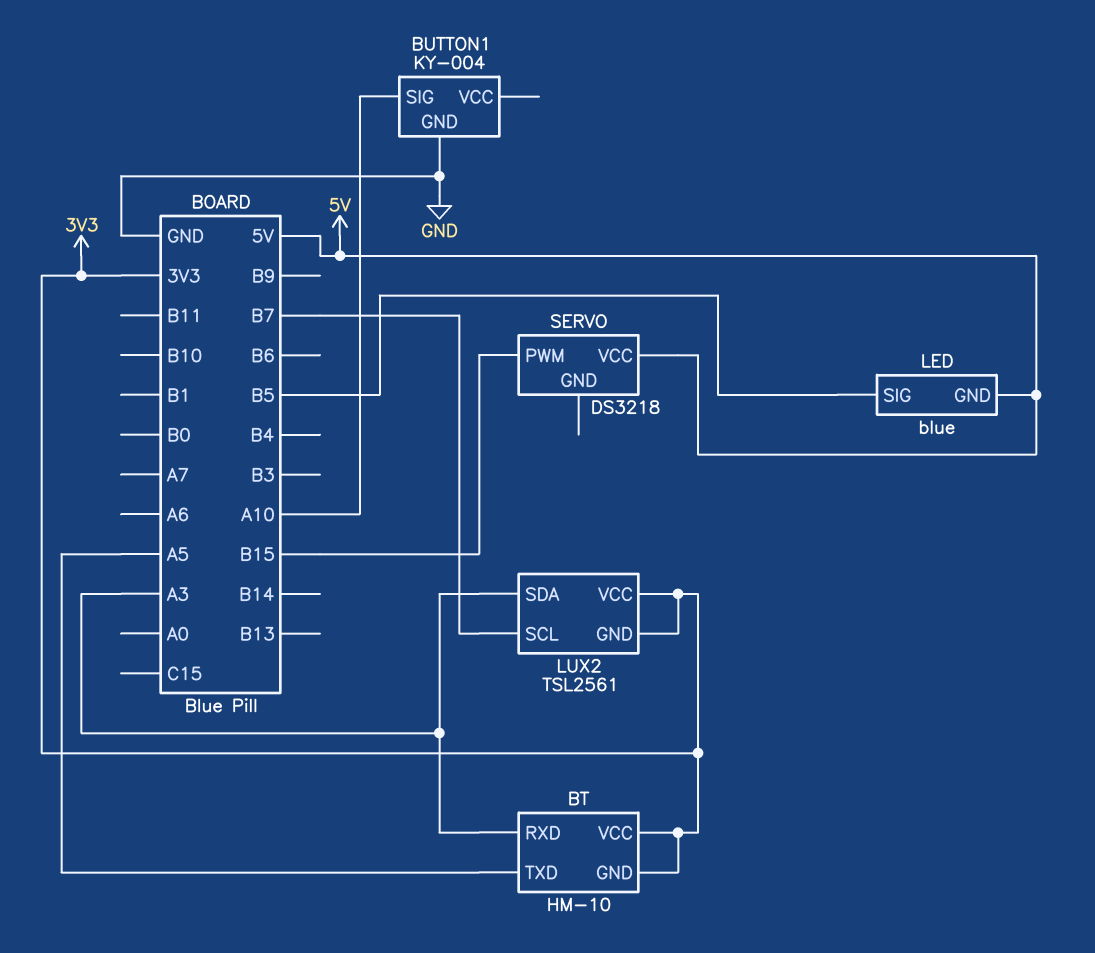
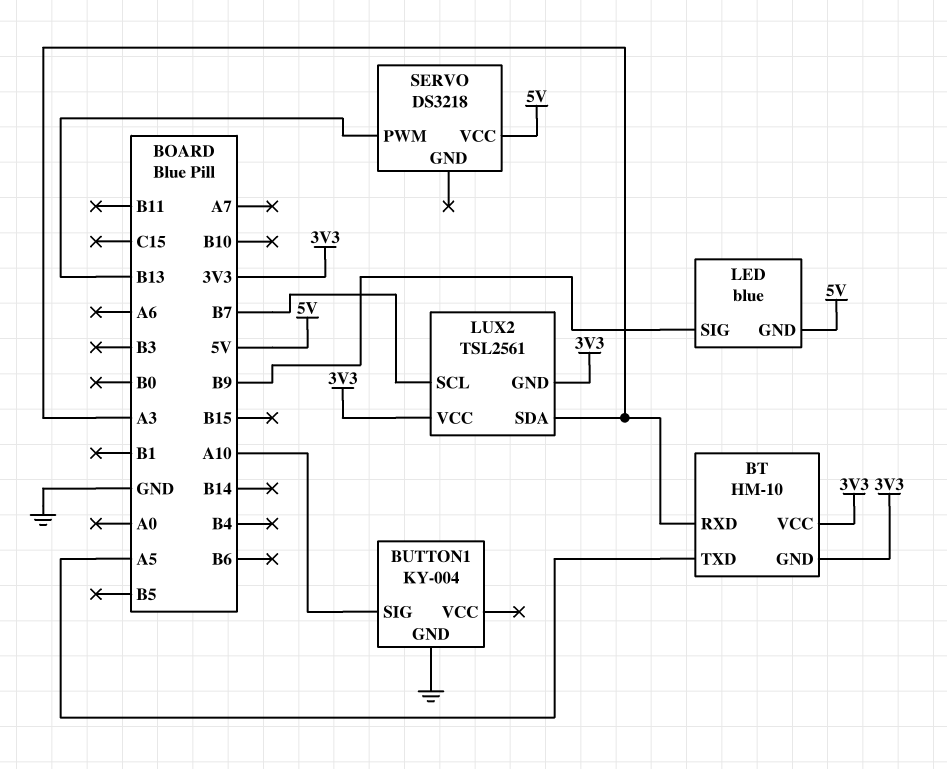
LED pin SIG: B5 -> B9
SERVO pin PWM: B15 -> B13

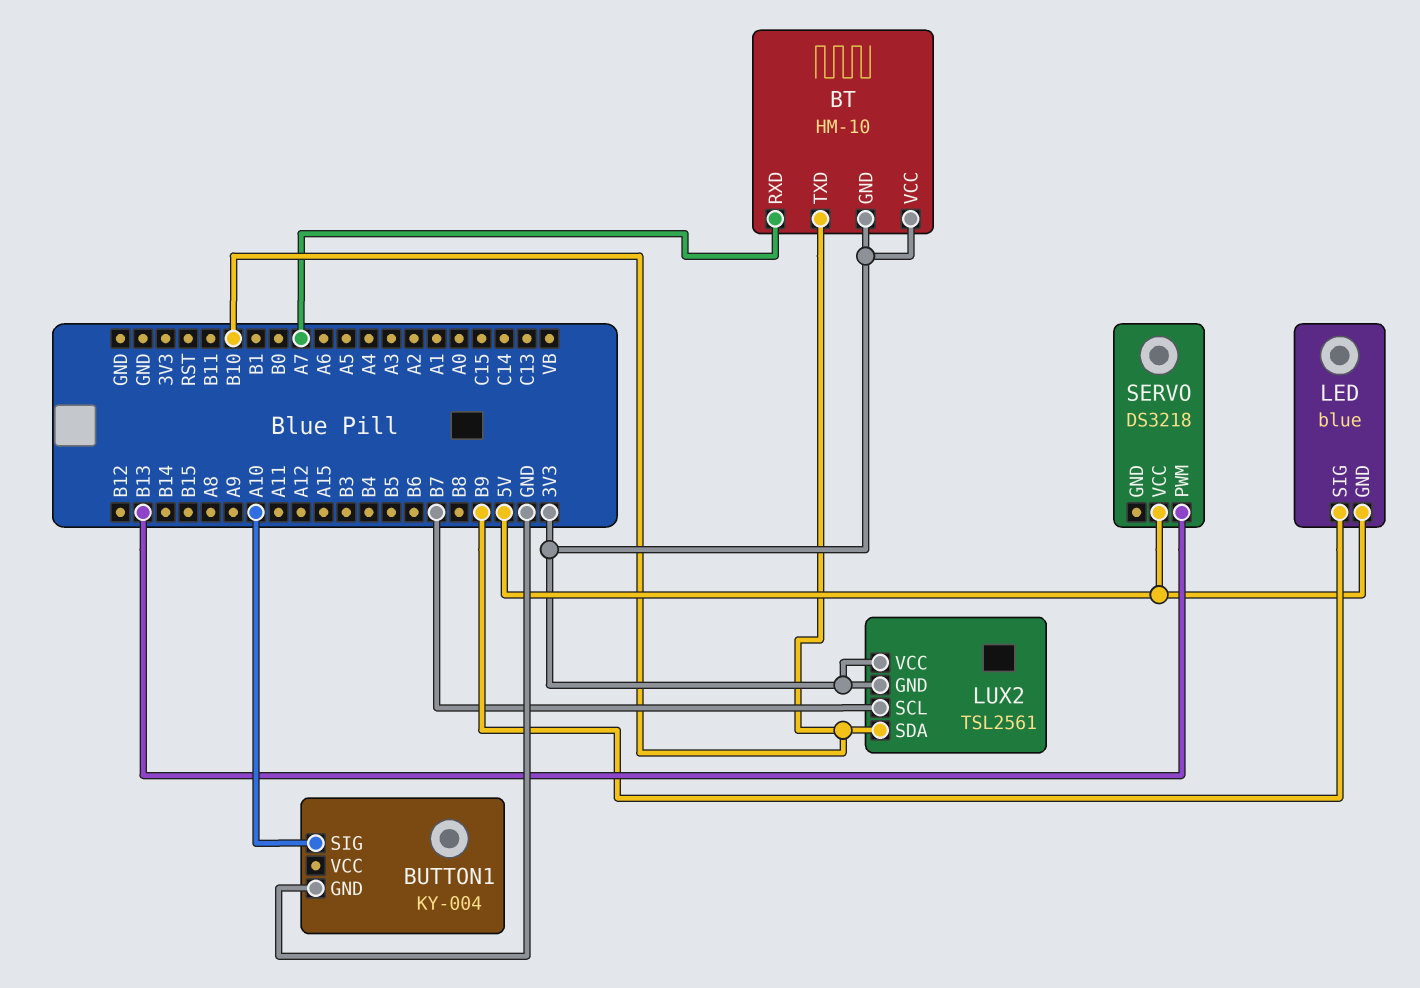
BT pin RXD: A3 -> A7
BT pin TXD: A5 -> B10
LUX2 pin SDA: A3 -> B10

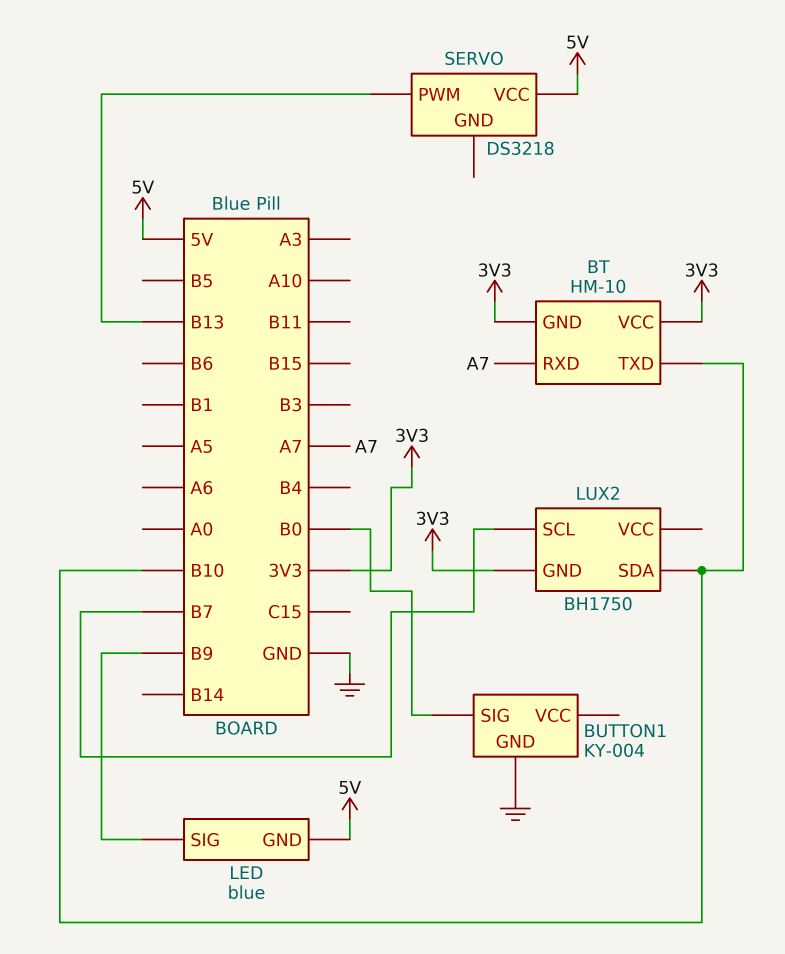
BUTTON1 pin SIG: A10 -> B0
LUX2: TSL2561 -> BH1750
LUX2 pin VCC: 3V3 -> none

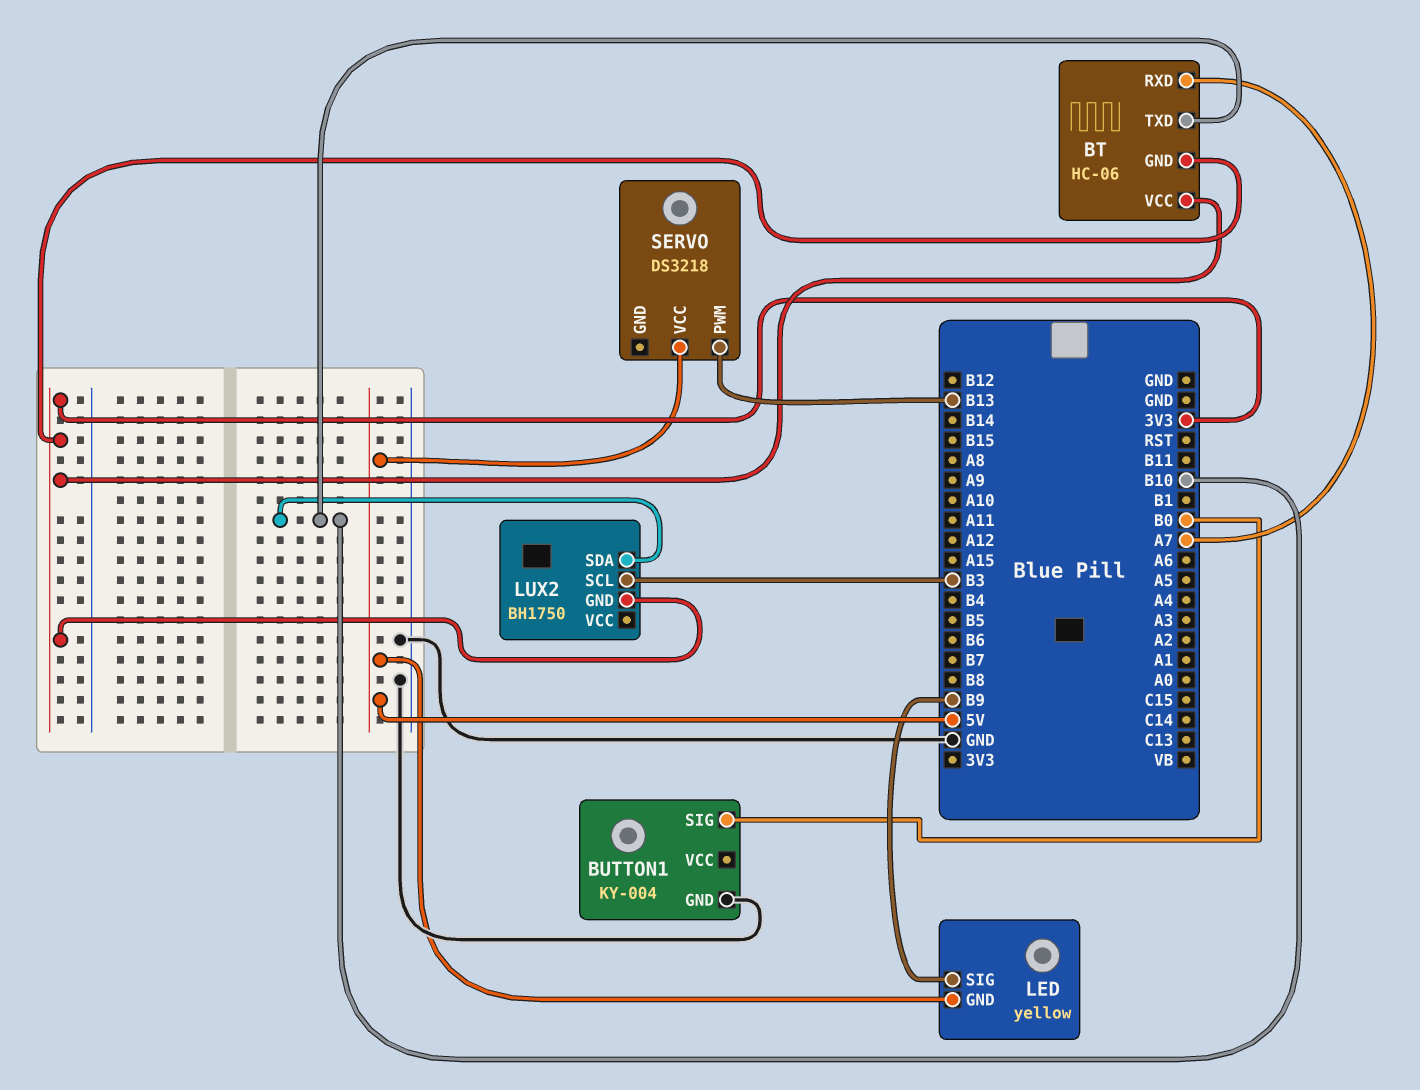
BT: HM-10 -> HC-06
LED: blue -> yellow
LUX2 pin SCL: B7 -> B3

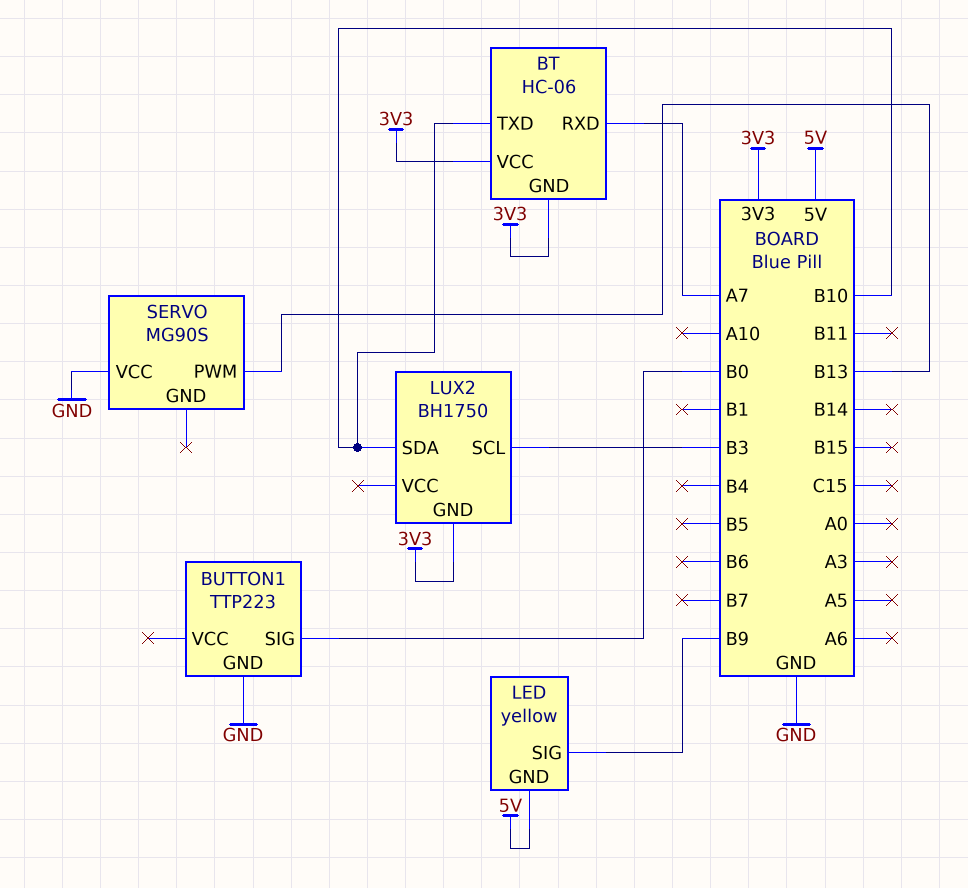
BUTTON1: KY-004 -> TTP223
SERVO: DS3218 -> MG90S
SERVO pin VCC: 5V -> GND

